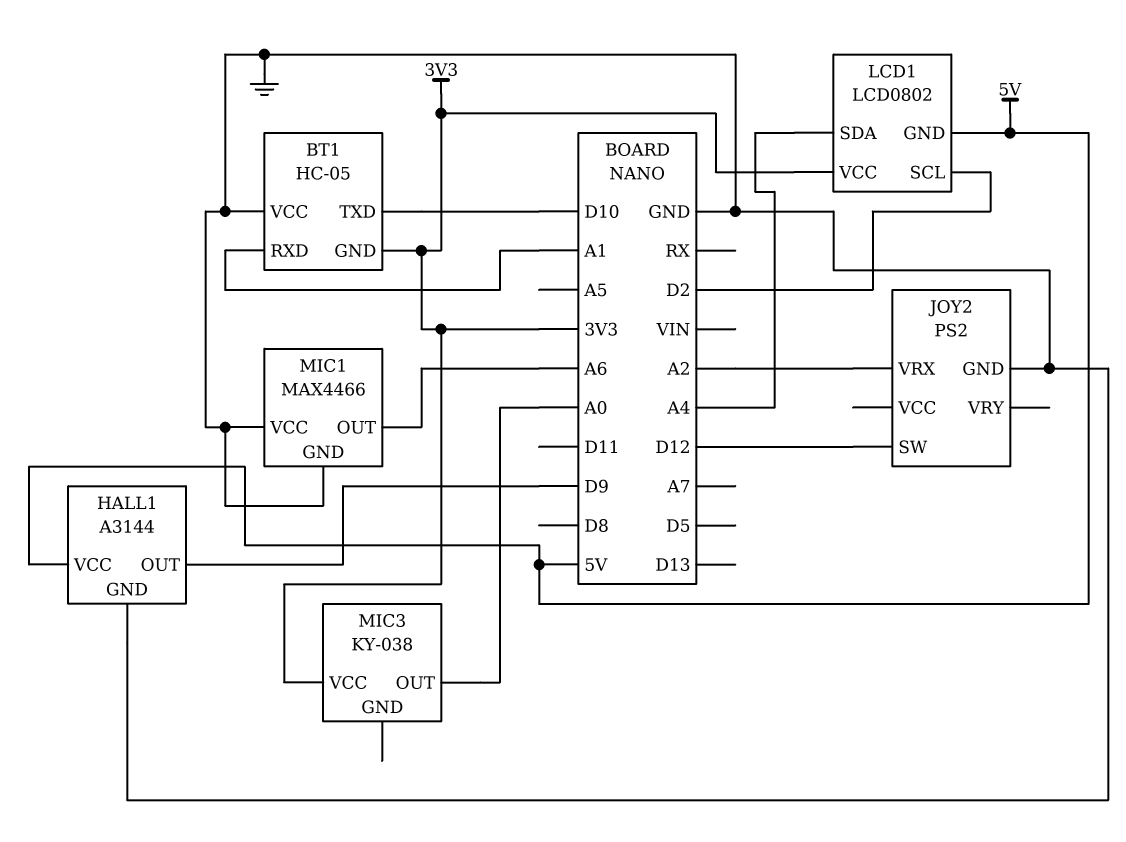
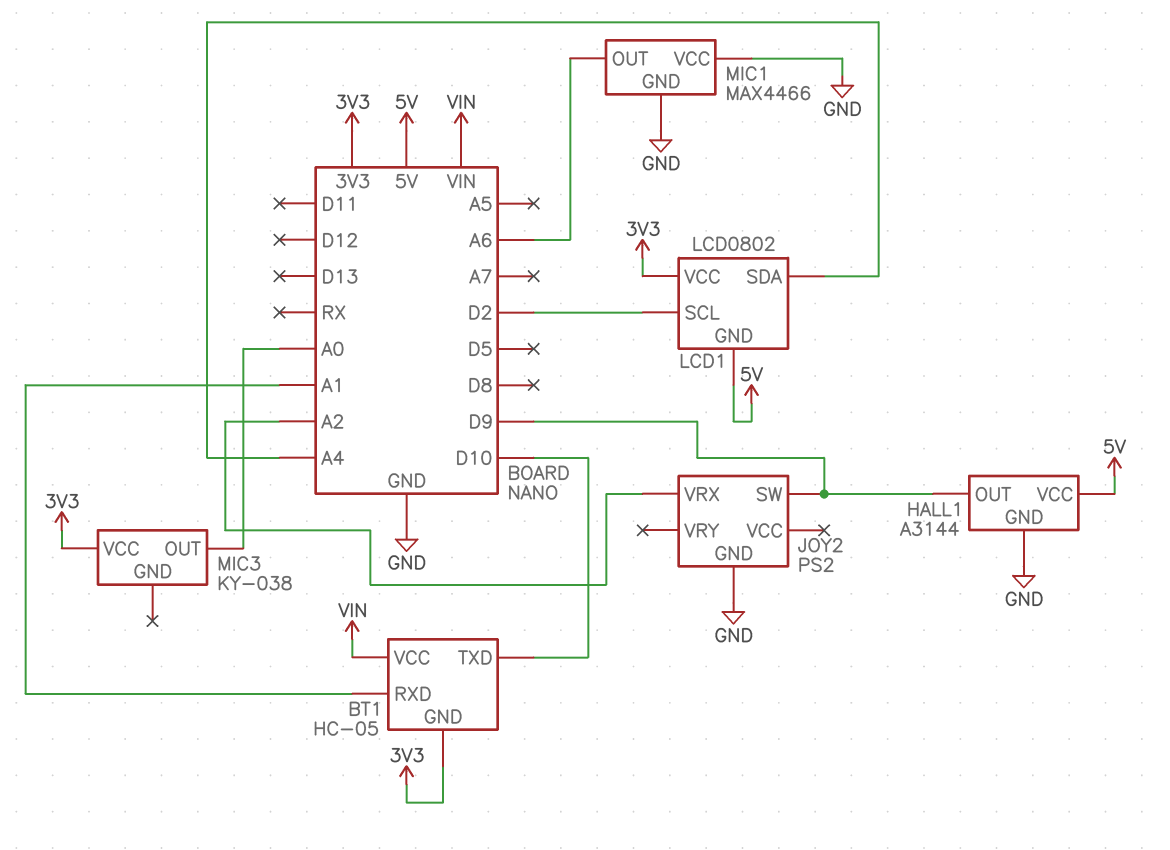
BT1 pin VCC: GND -> VIN
JOY2 pin SW: D12 -> D9

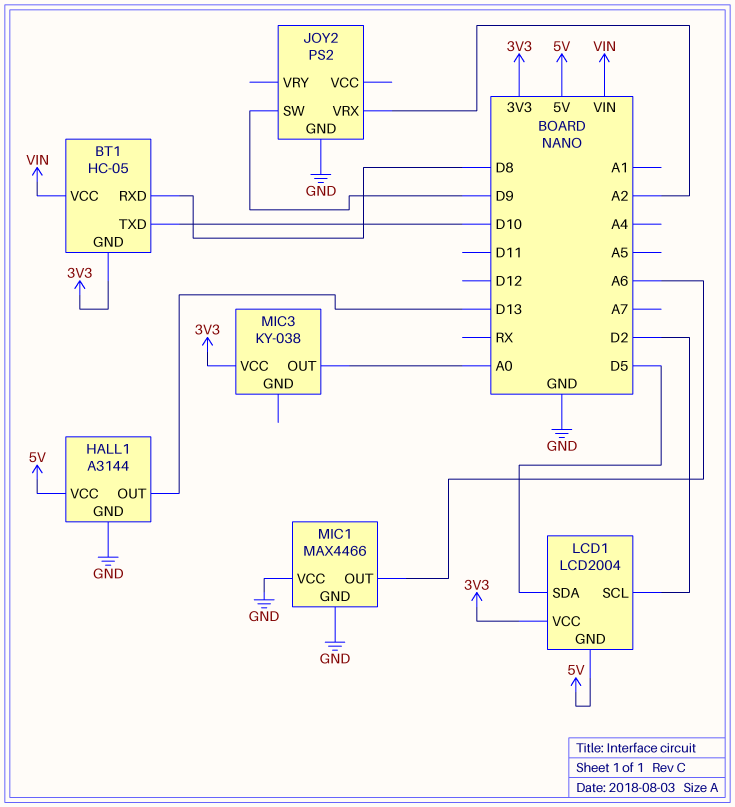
BT1 pin RXD: A1 -> D8
HALL1 pin OUT: D9 -> D13
LCD1: LCD0802 -> LCD2004
LCD1 pin SDA: A4 -> D5

